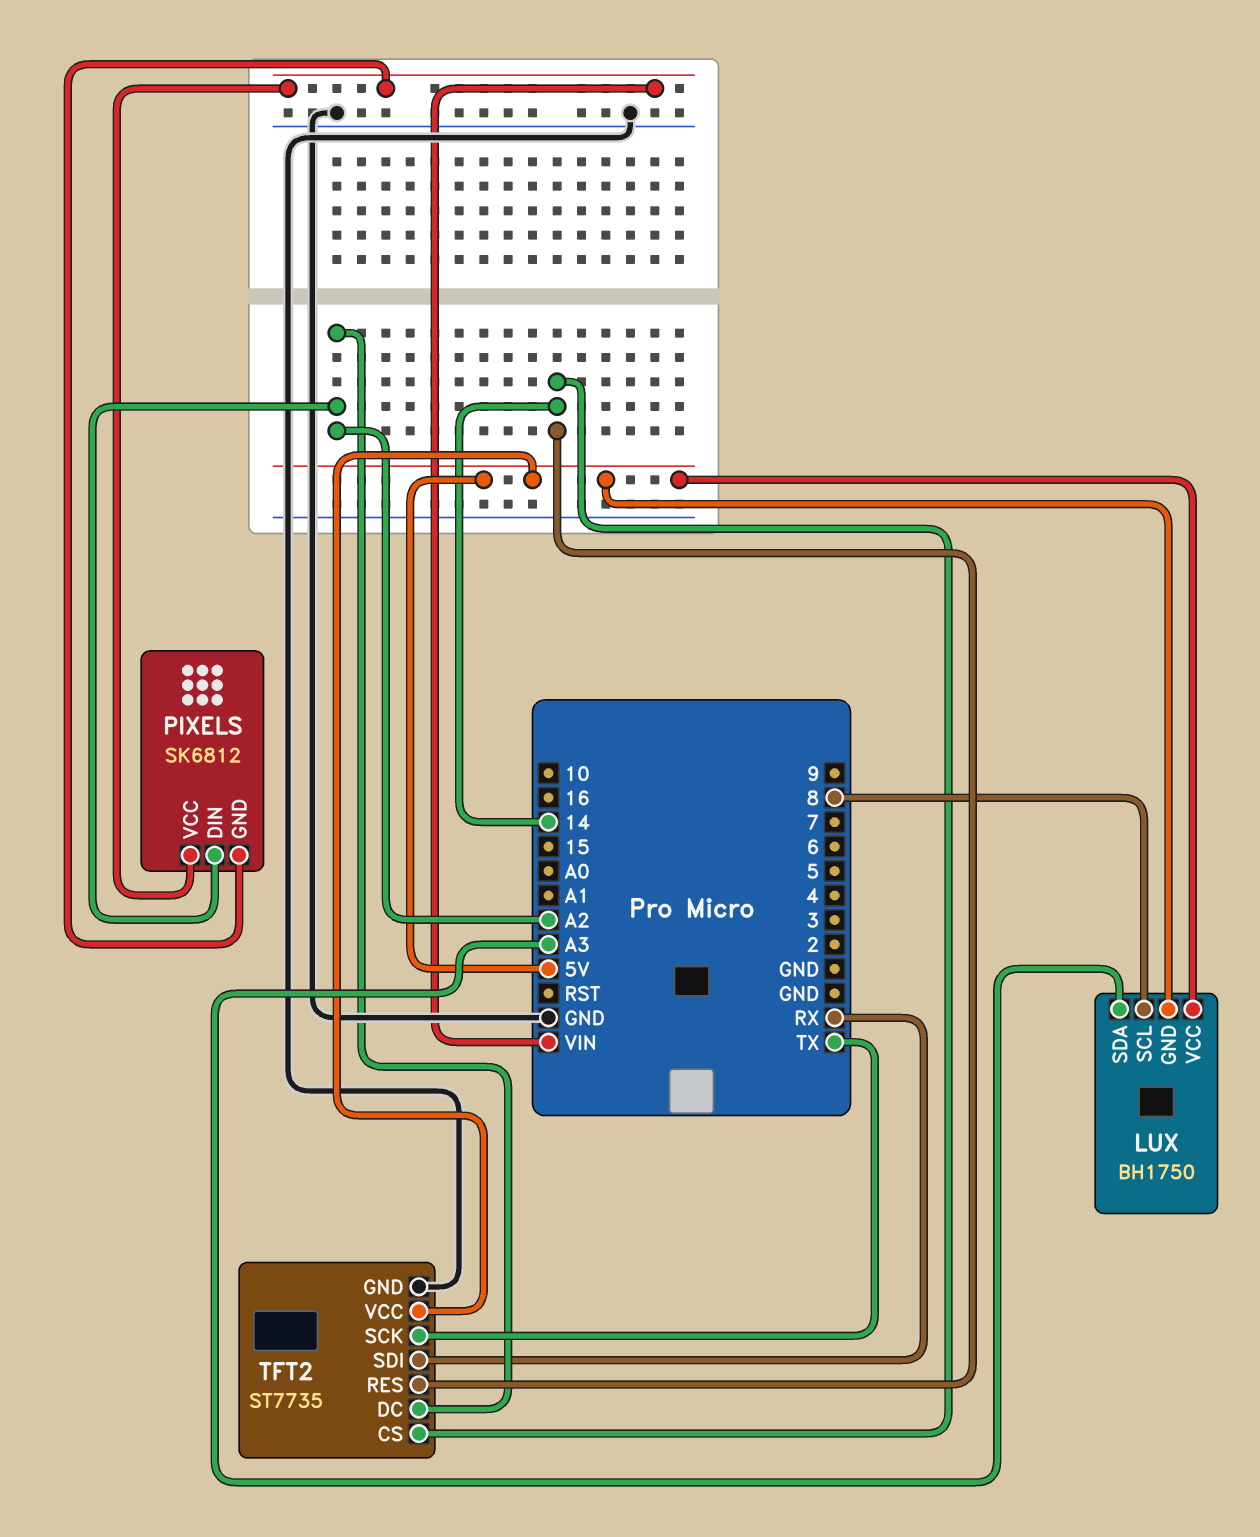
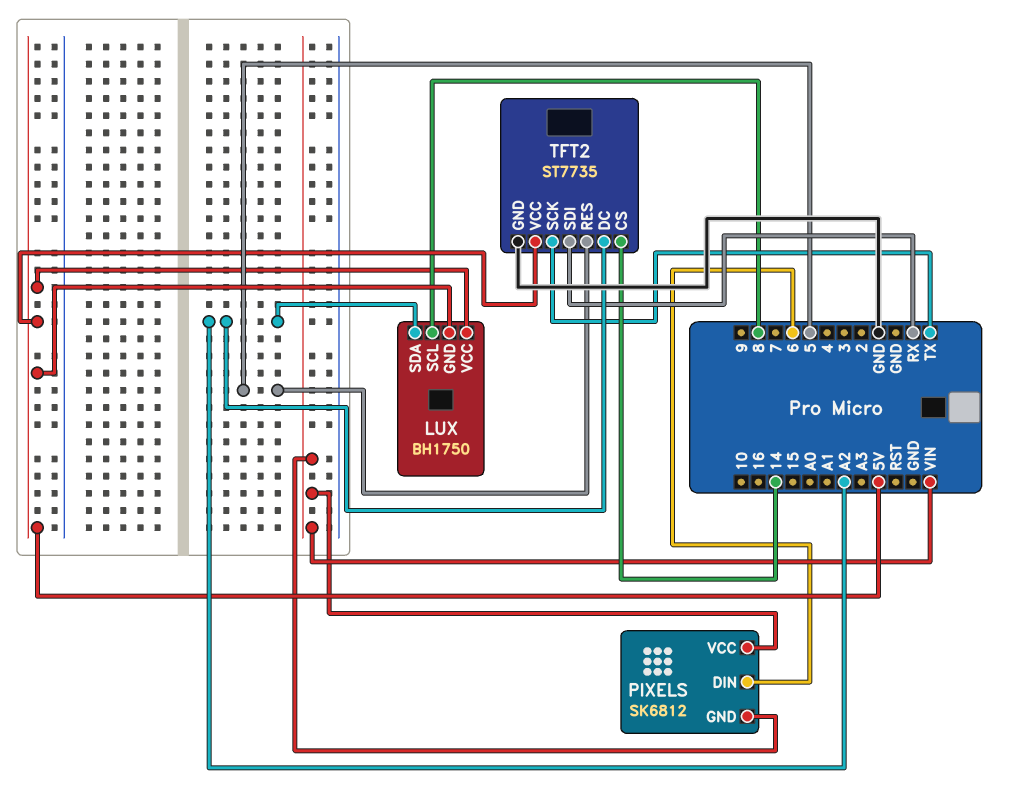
LUX pin SDA: A3 -> A2
PIXELS pin DIN: A2 -> 6
TFT2 pin RES: 14 -> 5

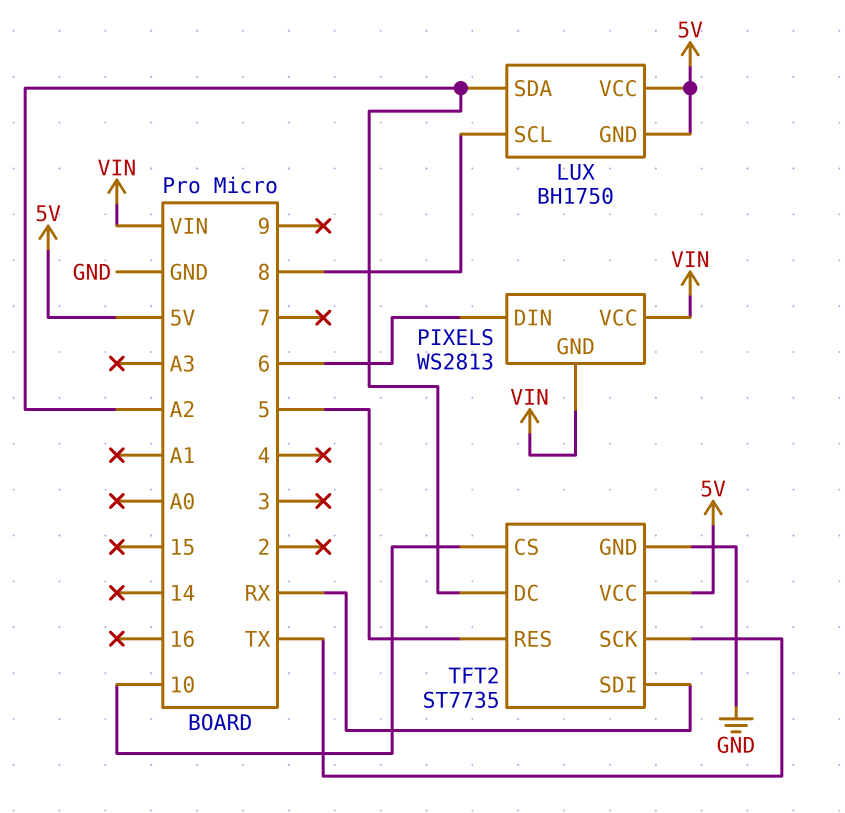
PIXELS: SK6812 -> WS2813
TFT2 pin CS: 14 -> 10

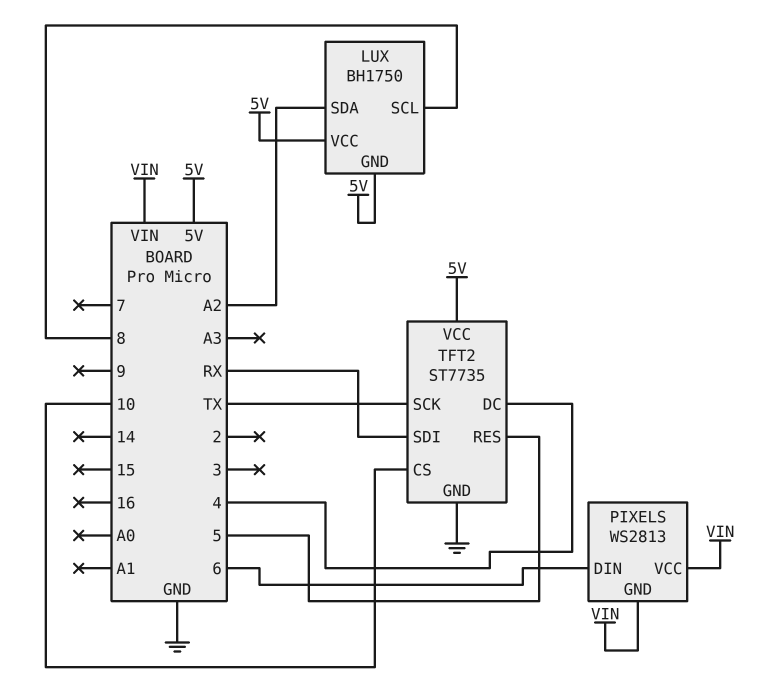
TFT2 pin DC: A2 -> 4

